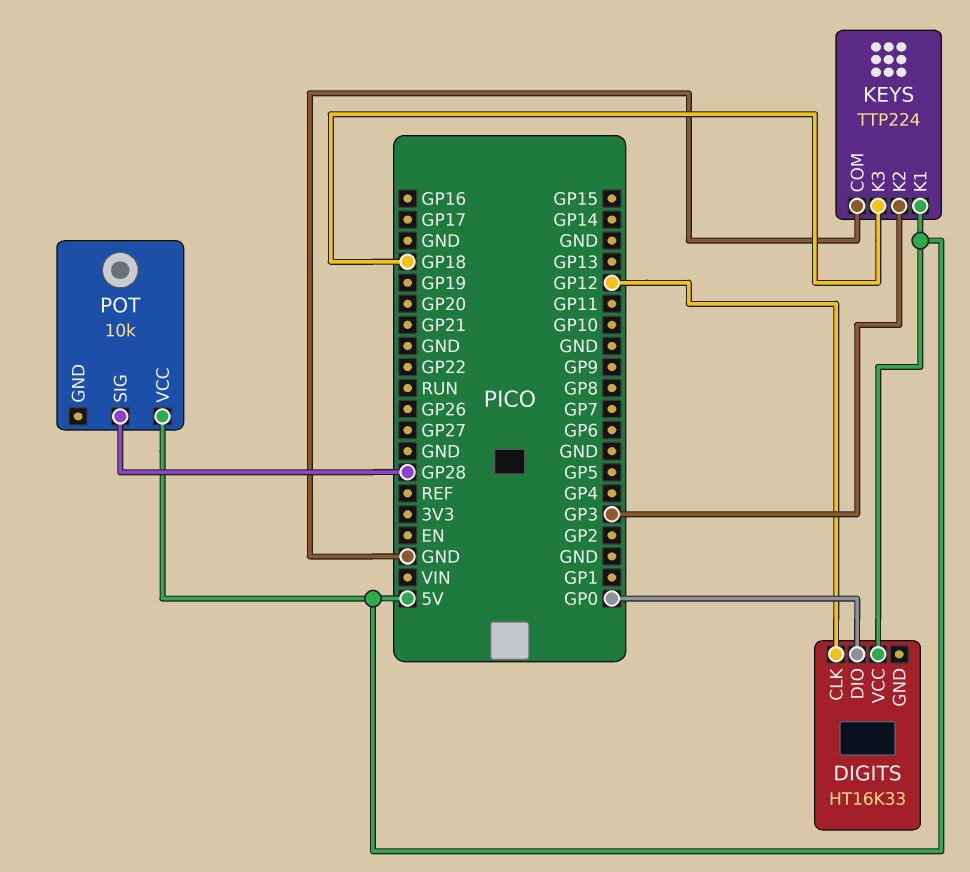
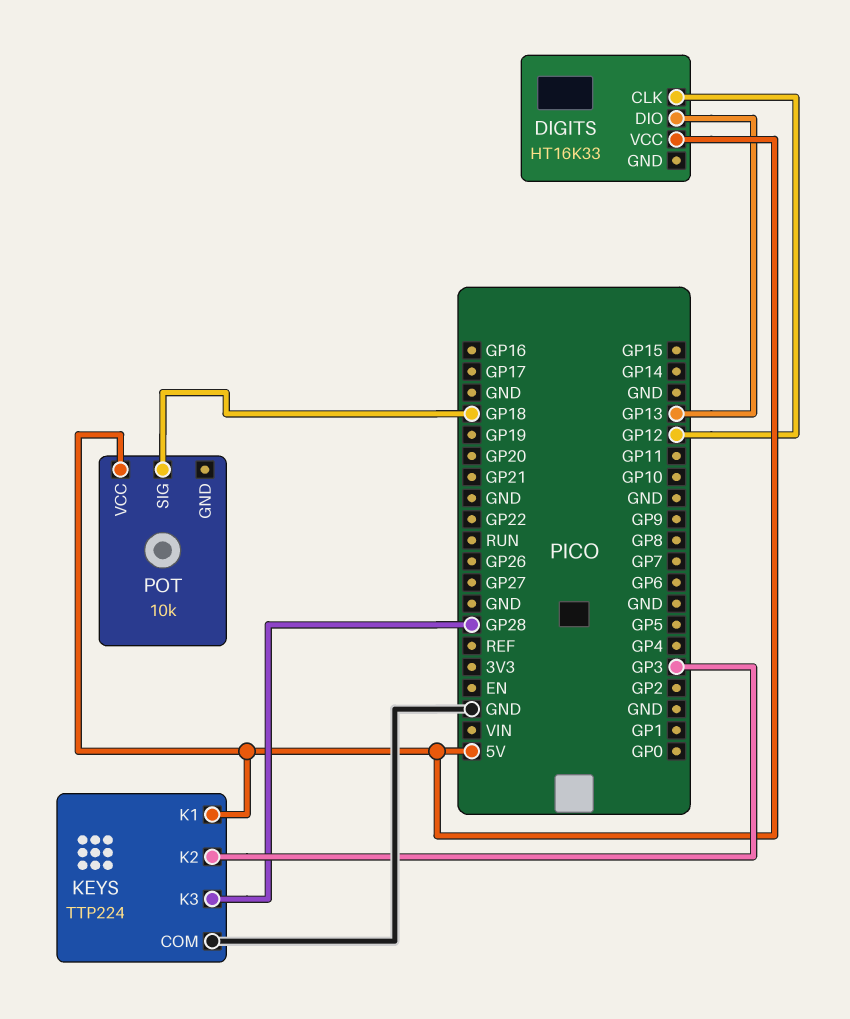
DIGITS pin DIO: GP0 -> GP13
KEYS pin K3: GP18 -> GP28
POT pin SIG: GP28 -> GP18

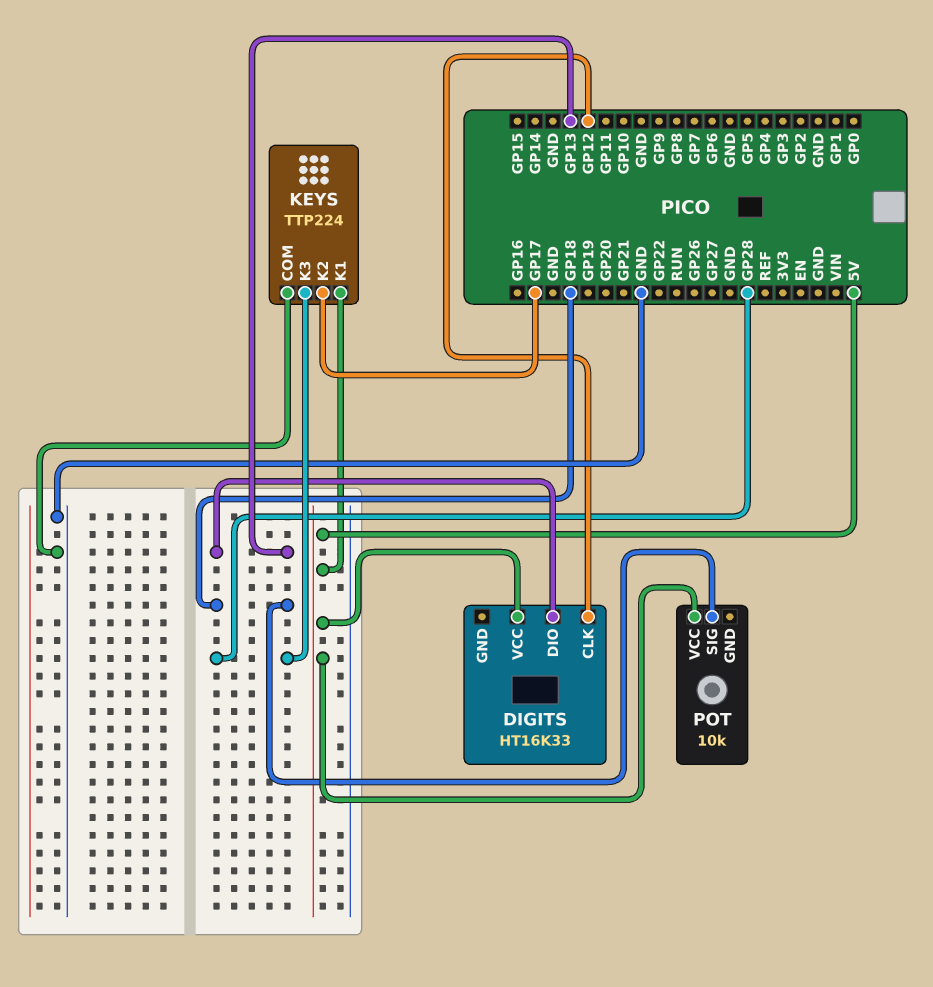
KEYS pin K2: GP3 -> GP17

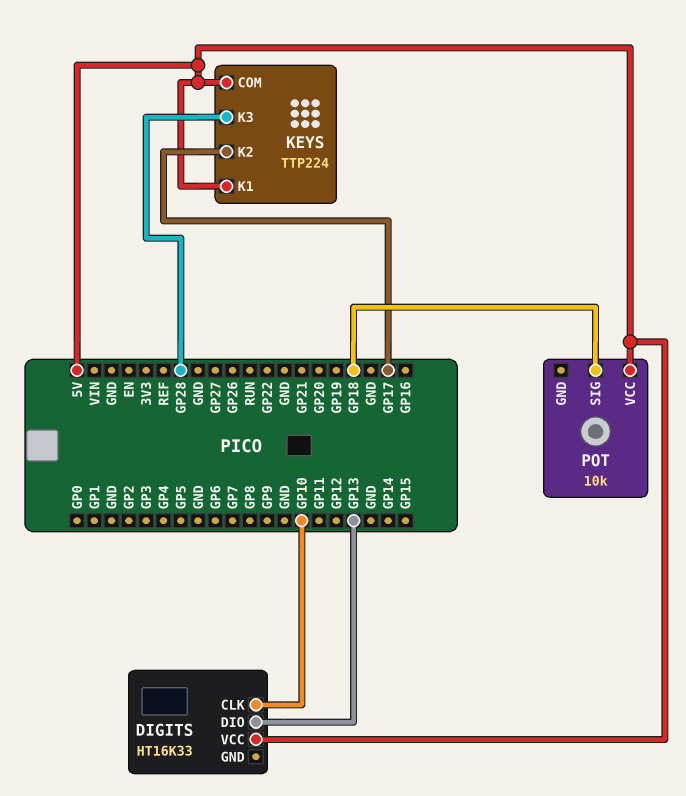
DIGITS pin CLK: GP12 -> GP10
KEYS pin COM: GND -> 5V

